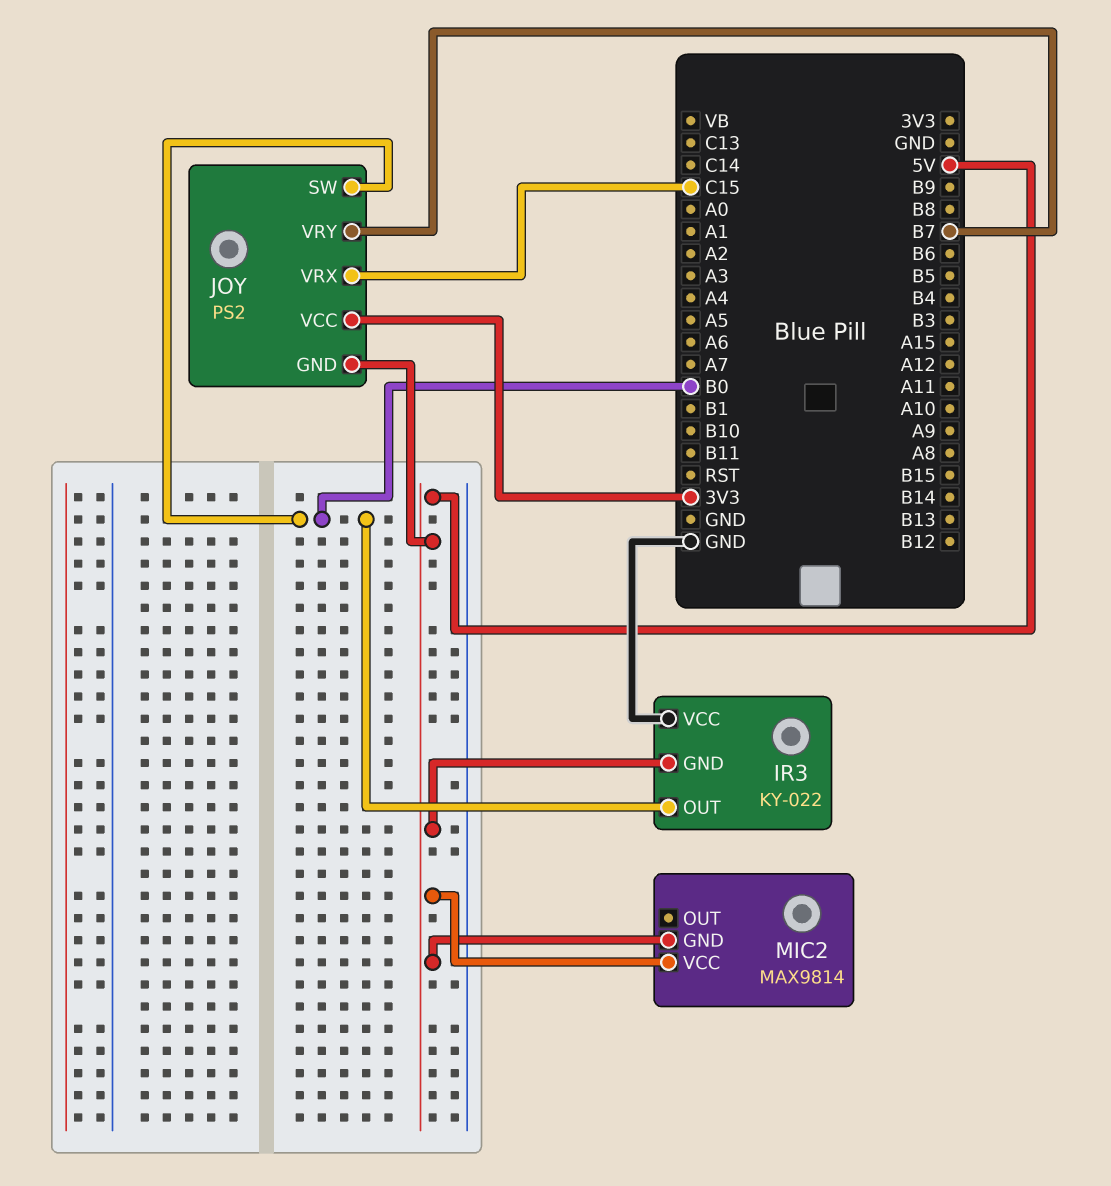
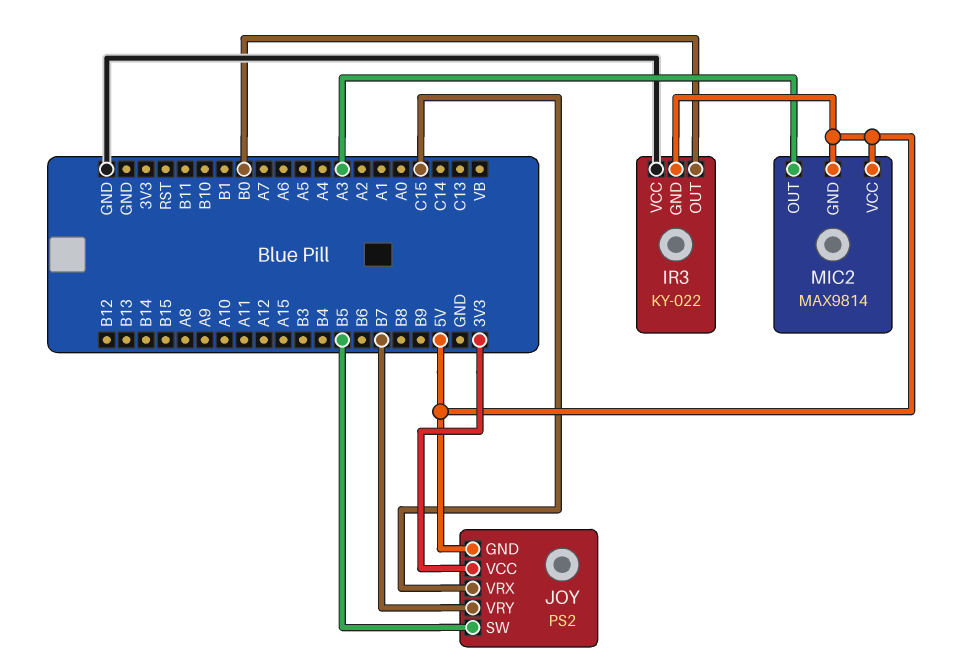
JOY pin SW: B0 -> B5
MIC2 pin OUT: none -> A3

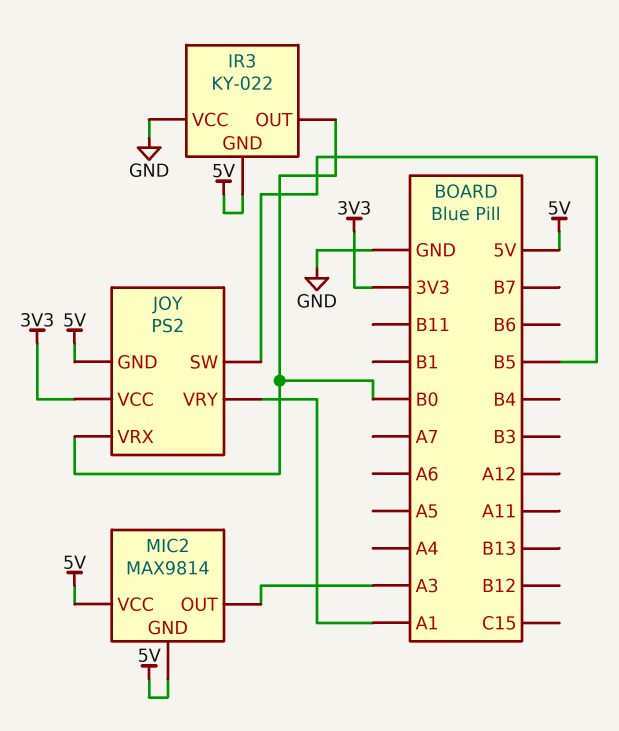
JOY pin VRX: C15 -> B0
JOY pin VRY: B7 -> A1

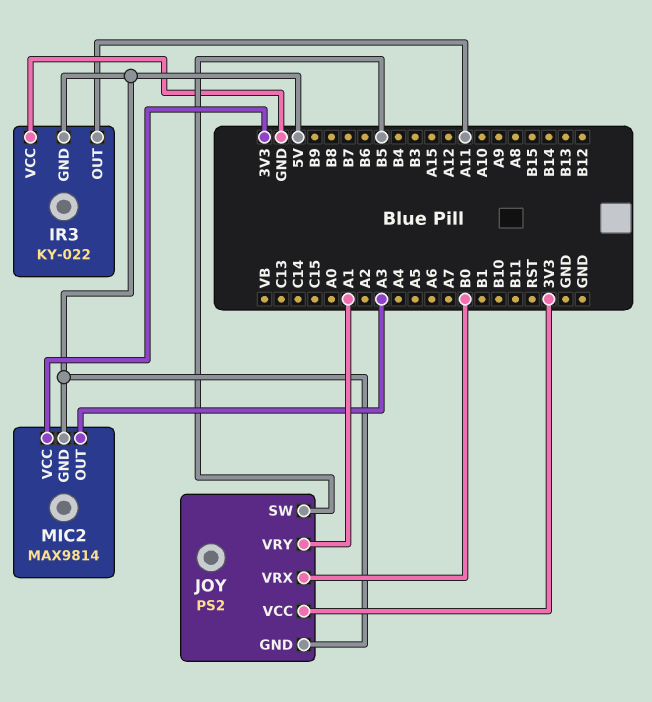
IR3 pin OUT: B0 -> A11
MIC2 pin VCC: 5V -> 3V3

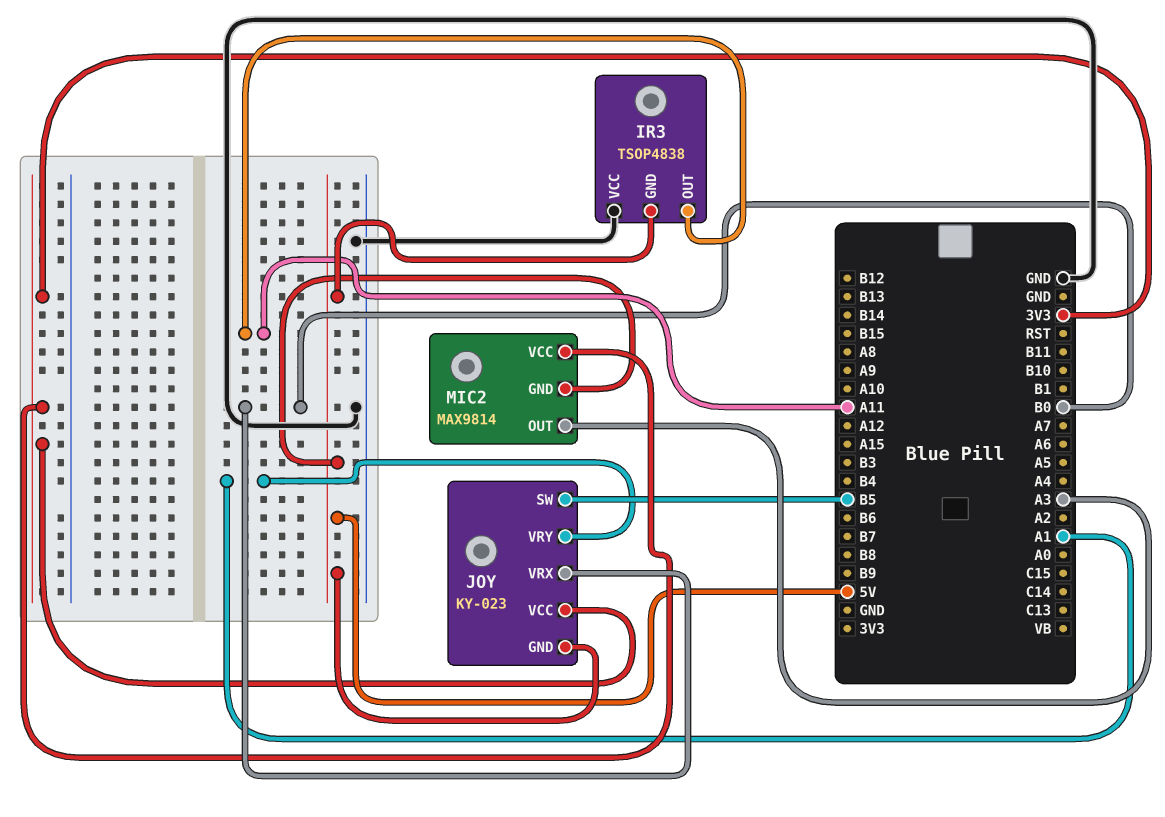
IR3: KY-022 -> TSOP4838
JOY: PS2 -> KY-023

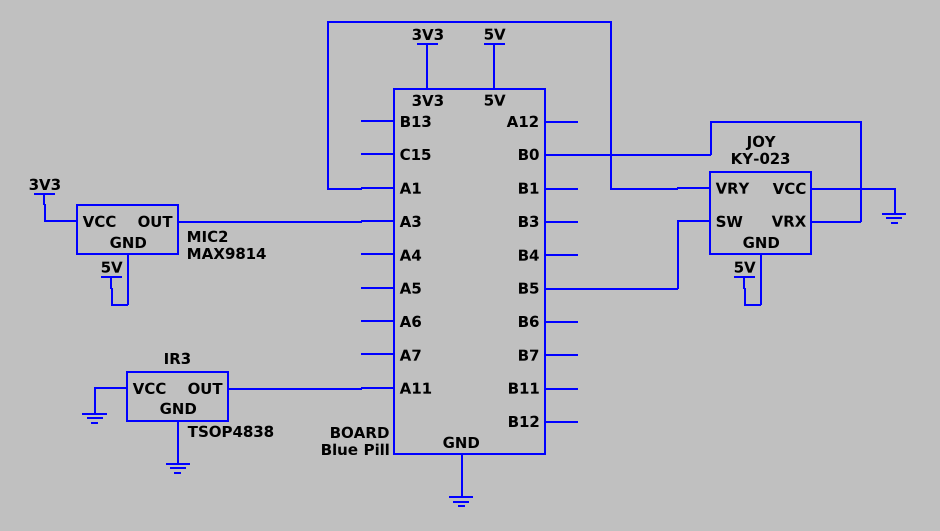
IR3 pin GND: 5V -> GND
JOY pin VCC: 3V3 -> GND

